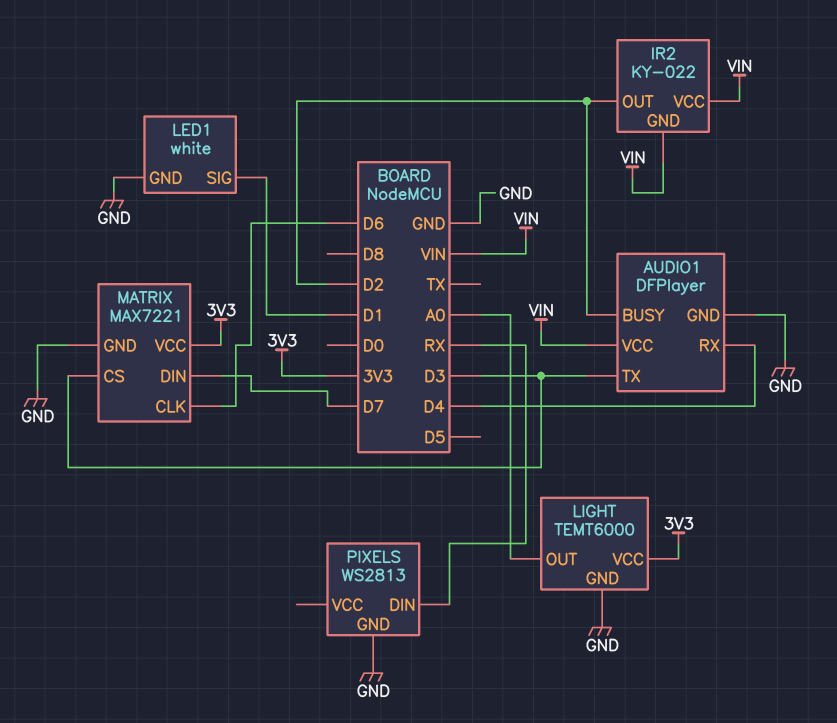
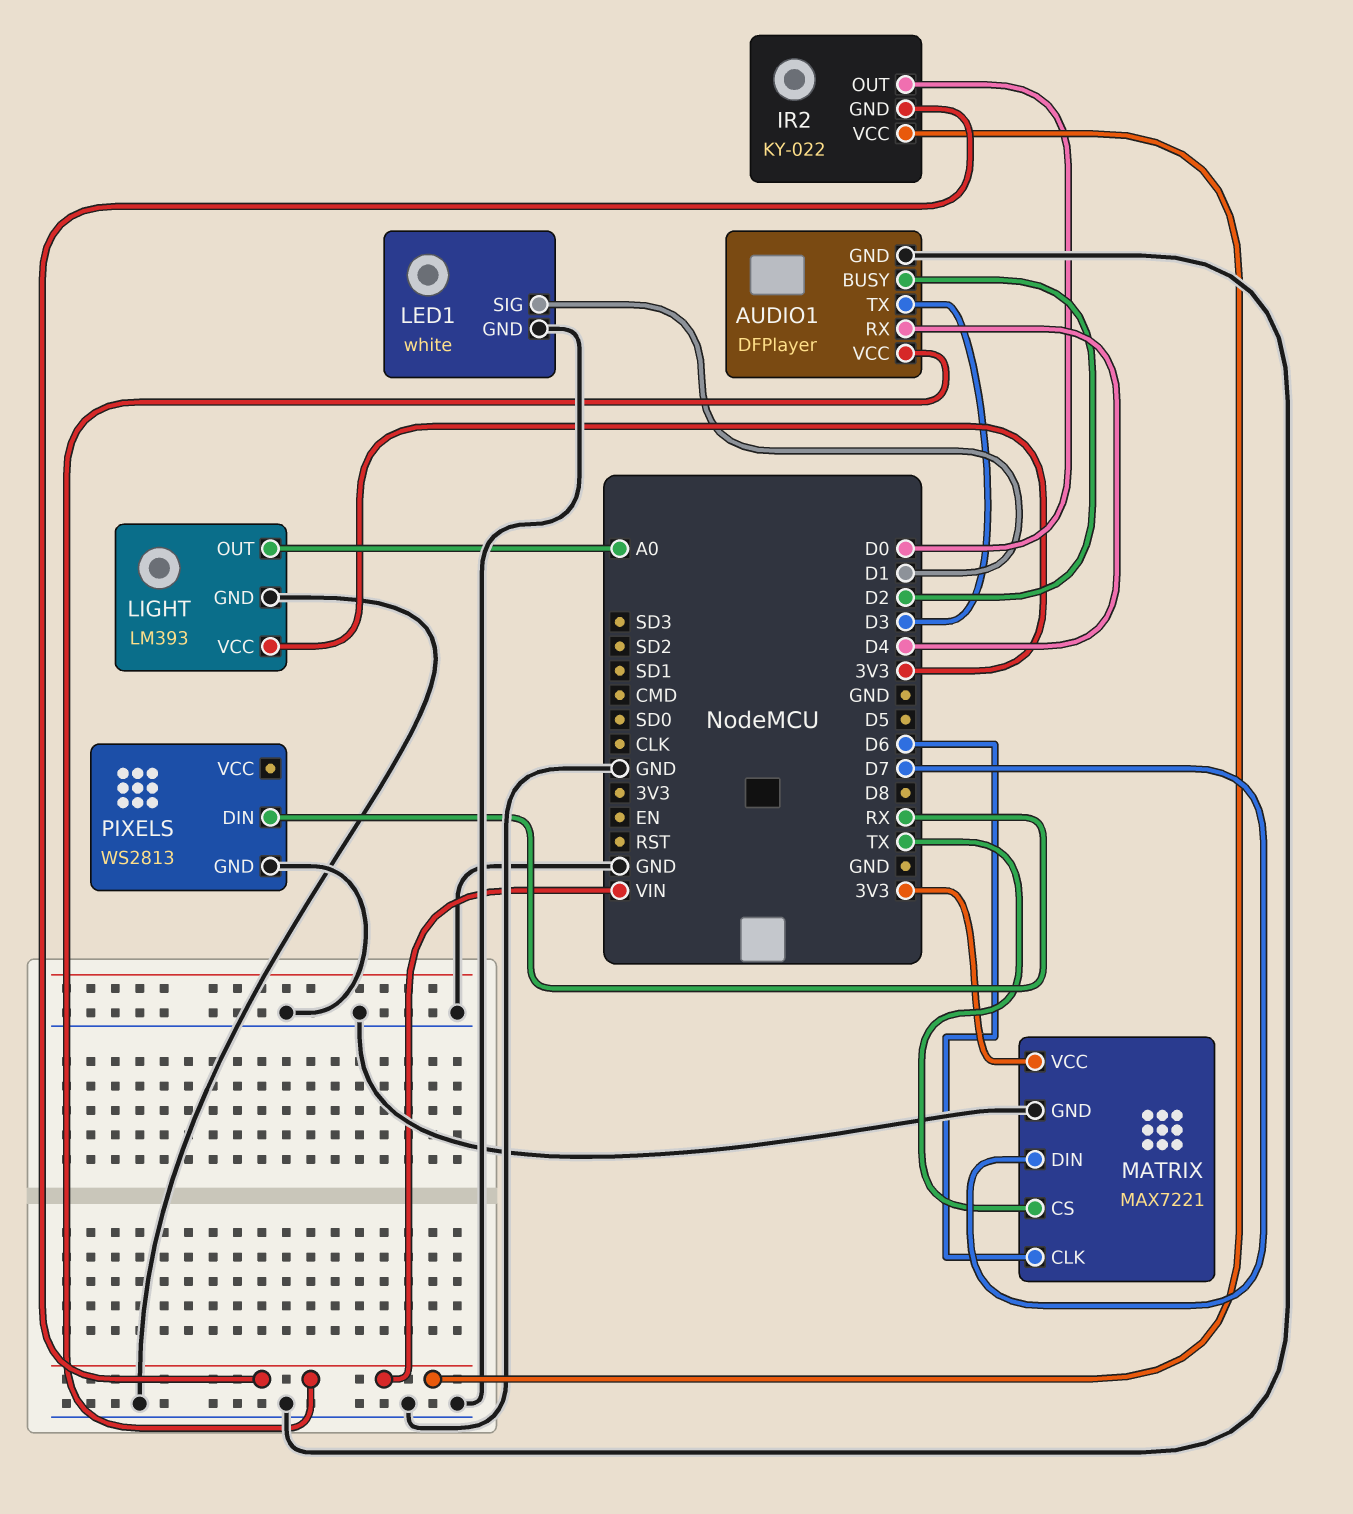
IR2 pin OUT: D2 -> D0
LIGHT: TEMT6000 -> LM393
MATRIX pin CS: D3 -> TX

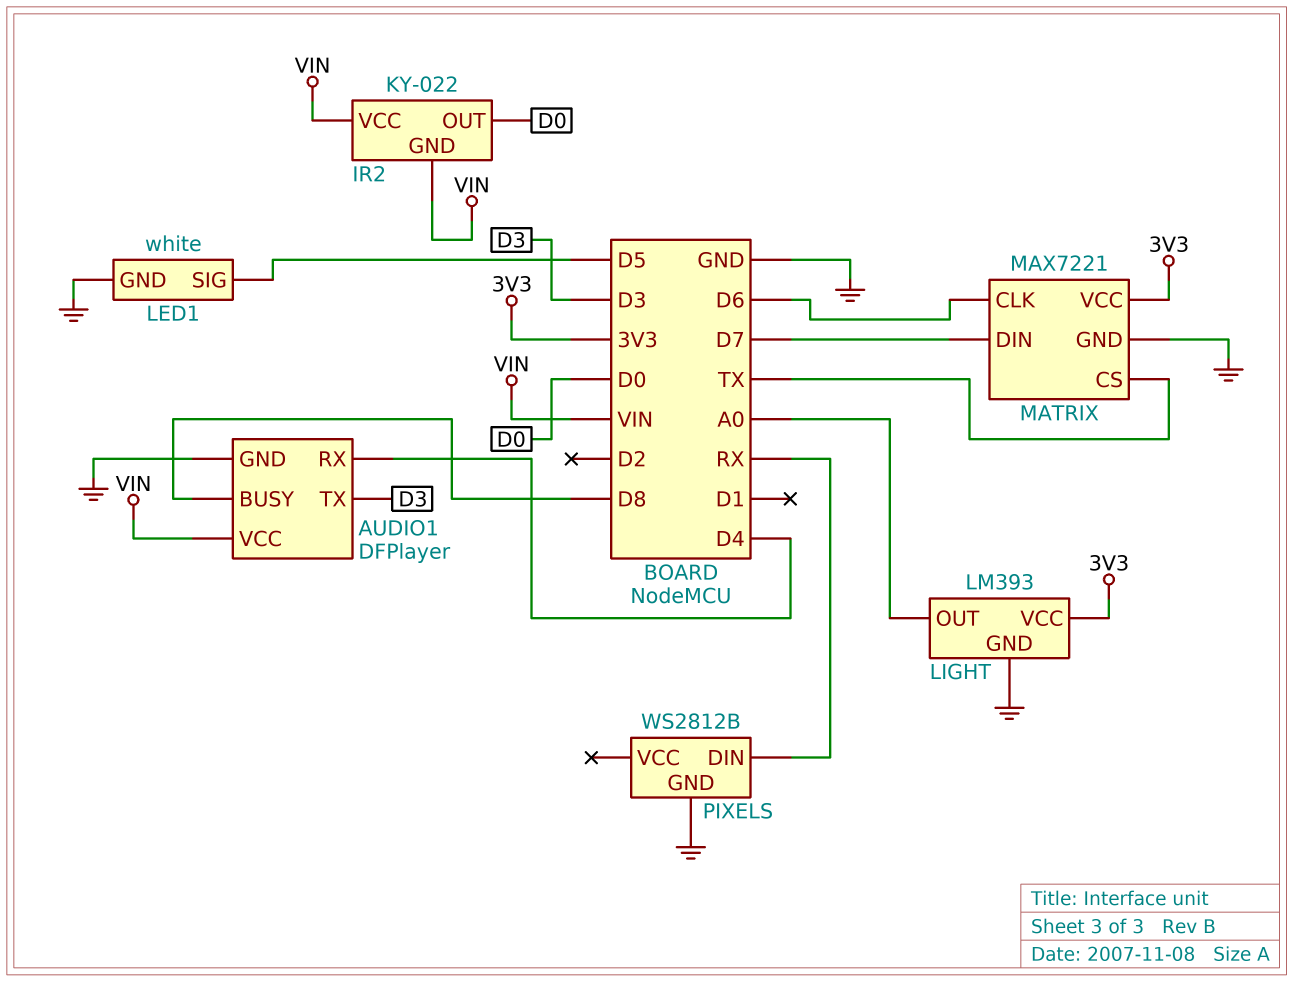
AUDIO1 pin BUSY: D2 -> D8
LED1 pin SIG: D1 -> D5
PIXELS: WS2813 -> WS2812B

